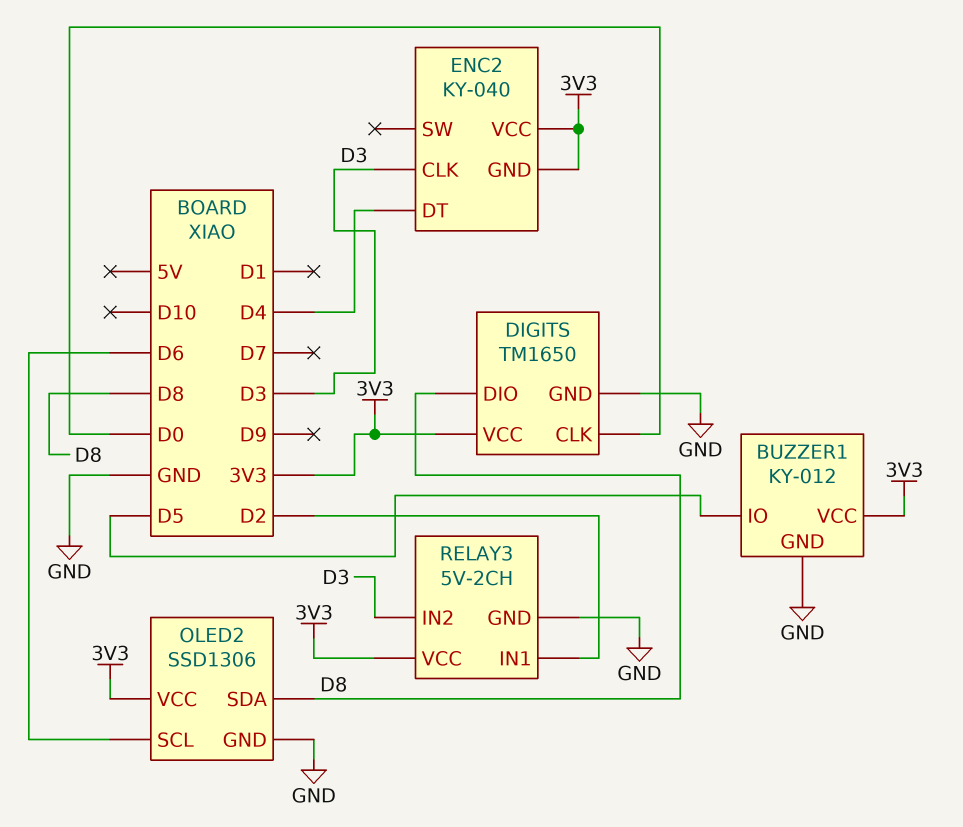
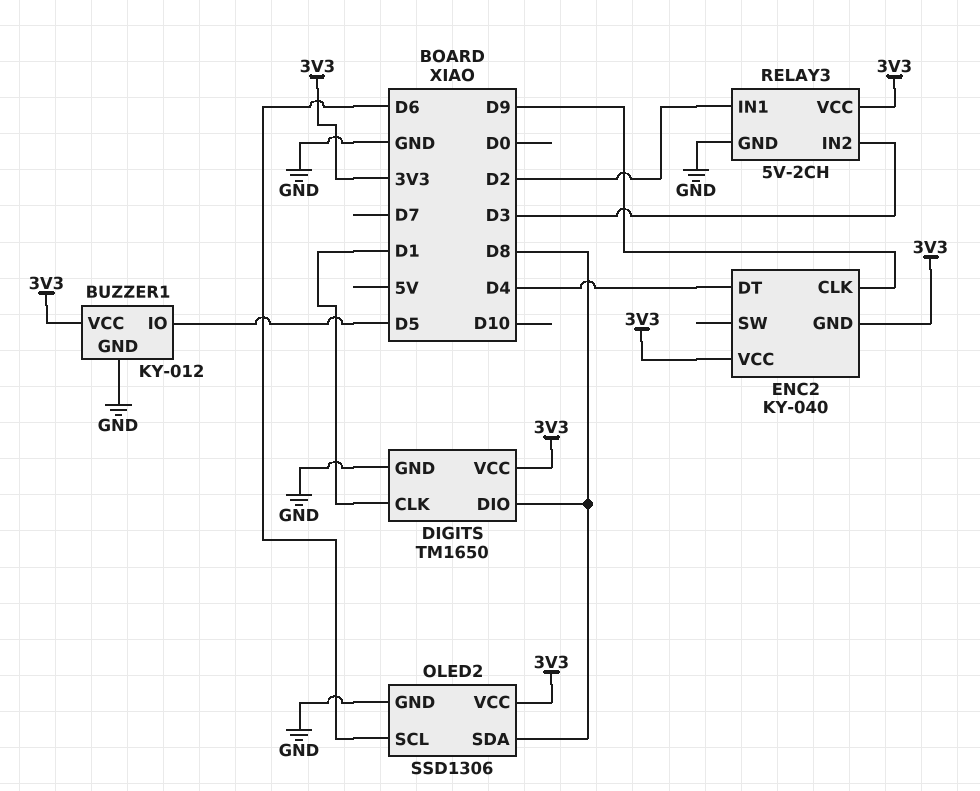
DIGITS pin CLK: D0 -> D1
ENC2 pin CLK: D3 -> D9

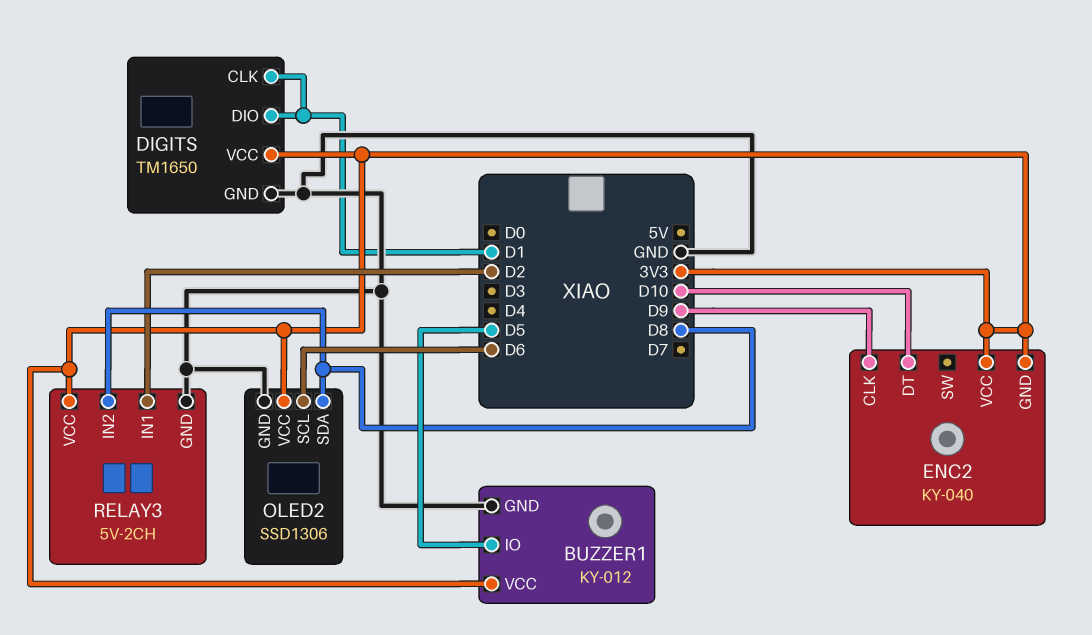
DIGITS pin DIO: D8 -> D1
ENC2 pin DT: D4 -> D10
RELAY3 pin IN2: D3 -> D8

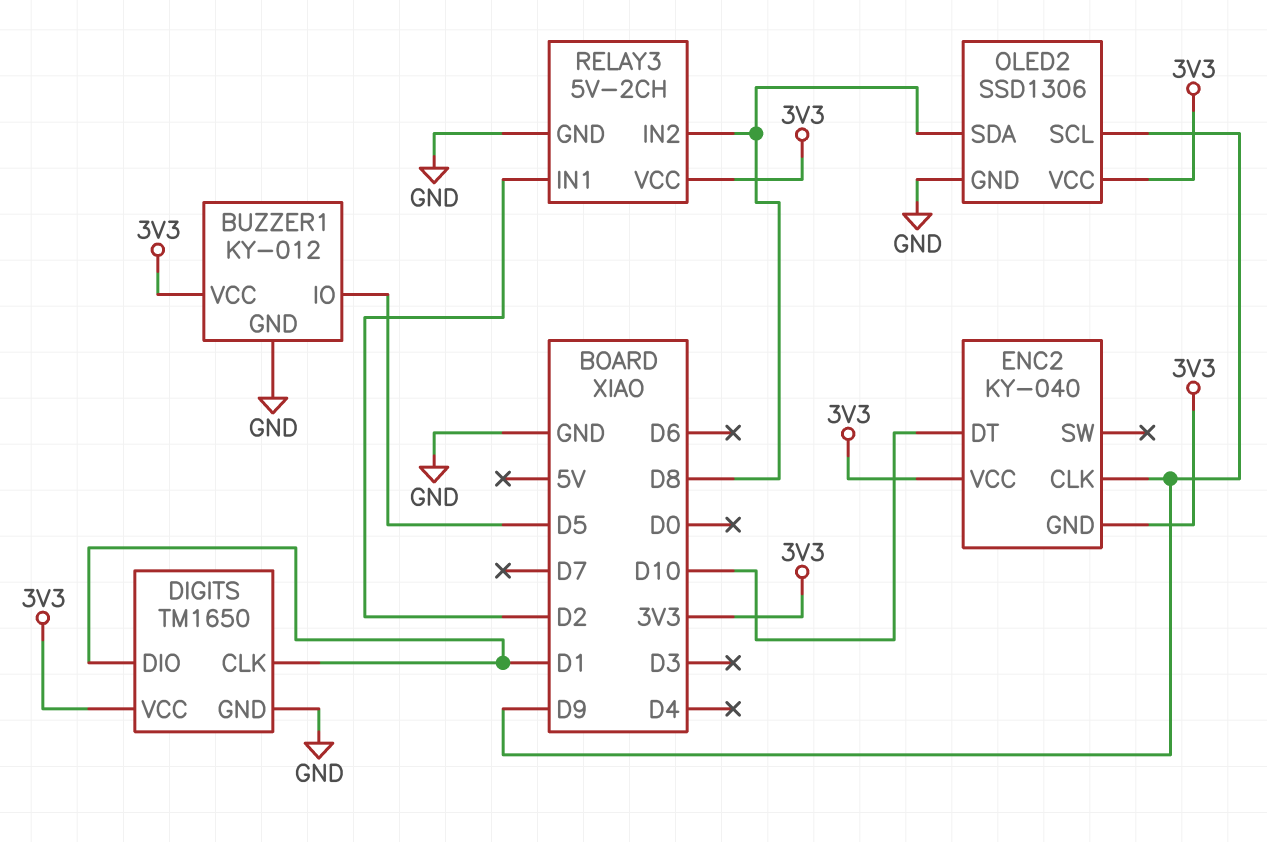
OLED2 pin SCL: D6 -> D9

